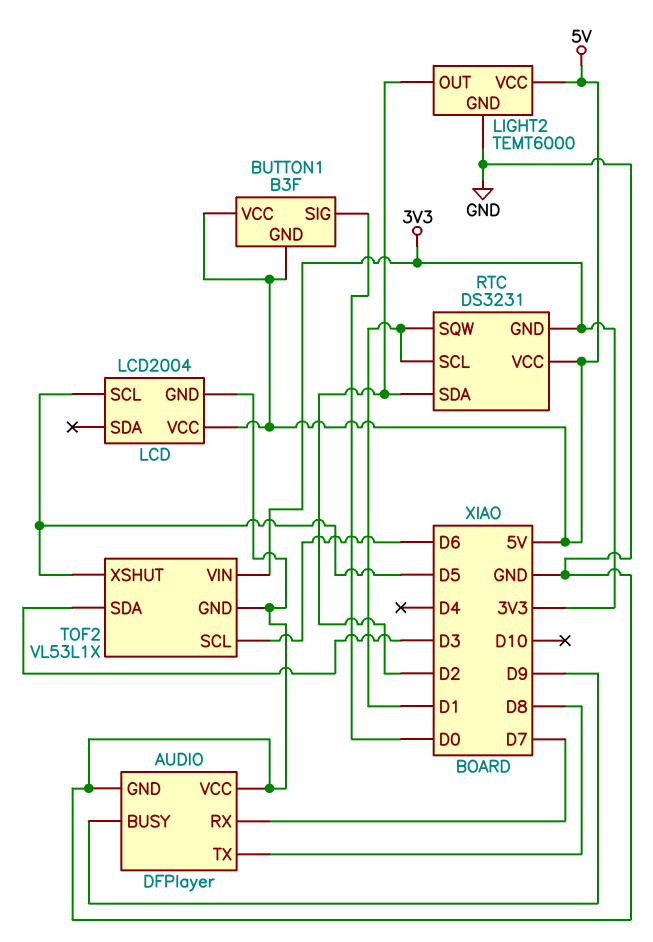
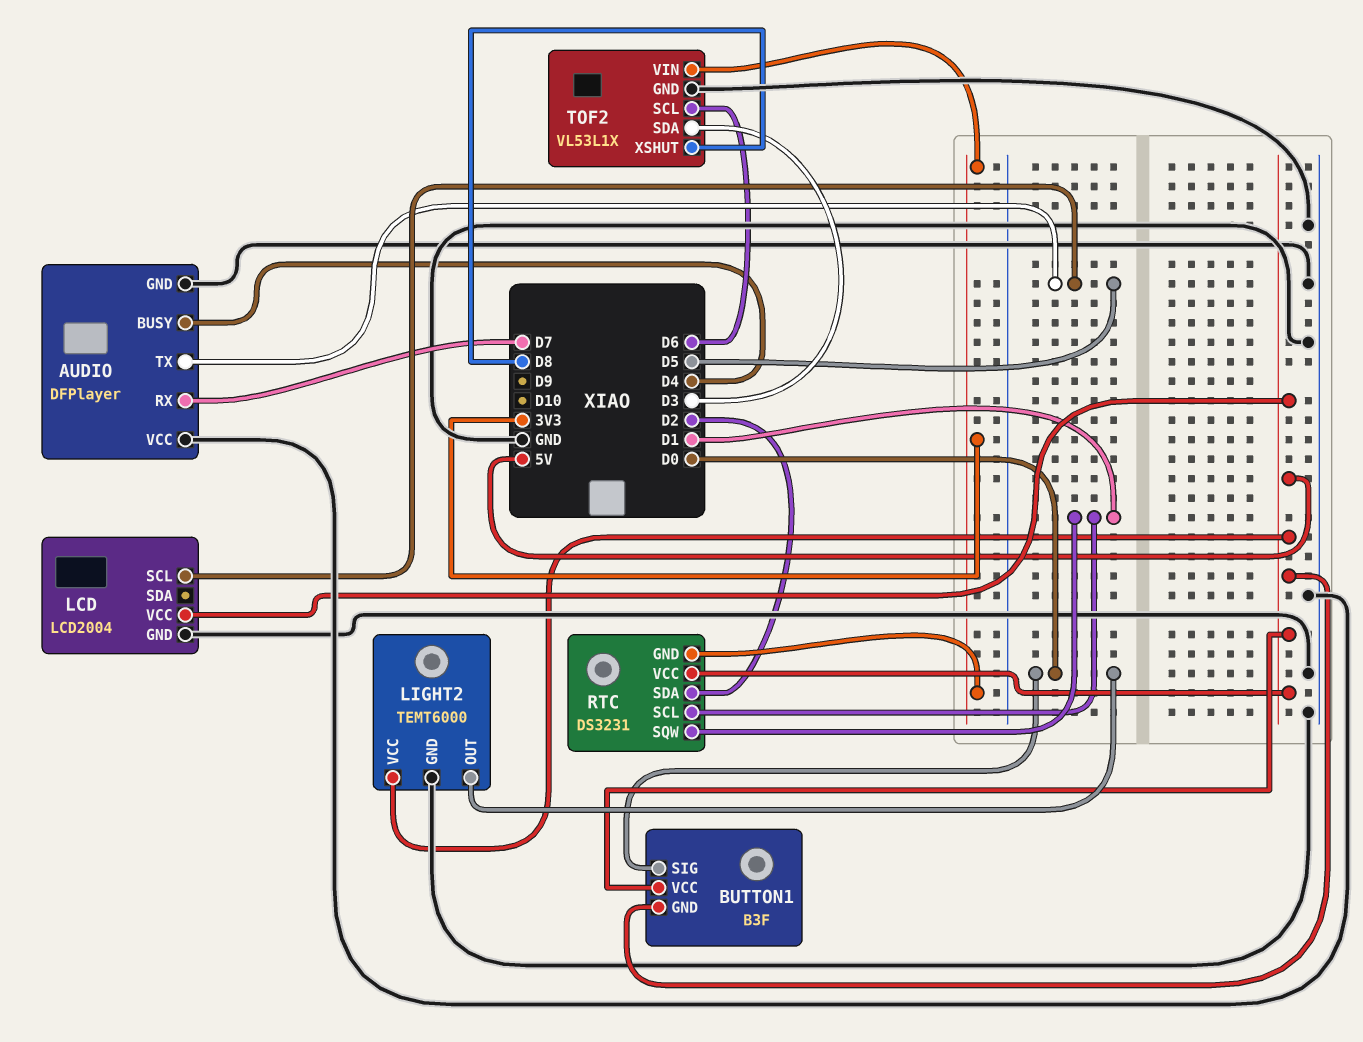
AUDIO pin BUSY: D9 -> D4
AUDIO pin TX: D8 -> D5
LIGHT2 pin OUT: D2 -> D0
TOF2 pin XSHUT: D5 -> D8

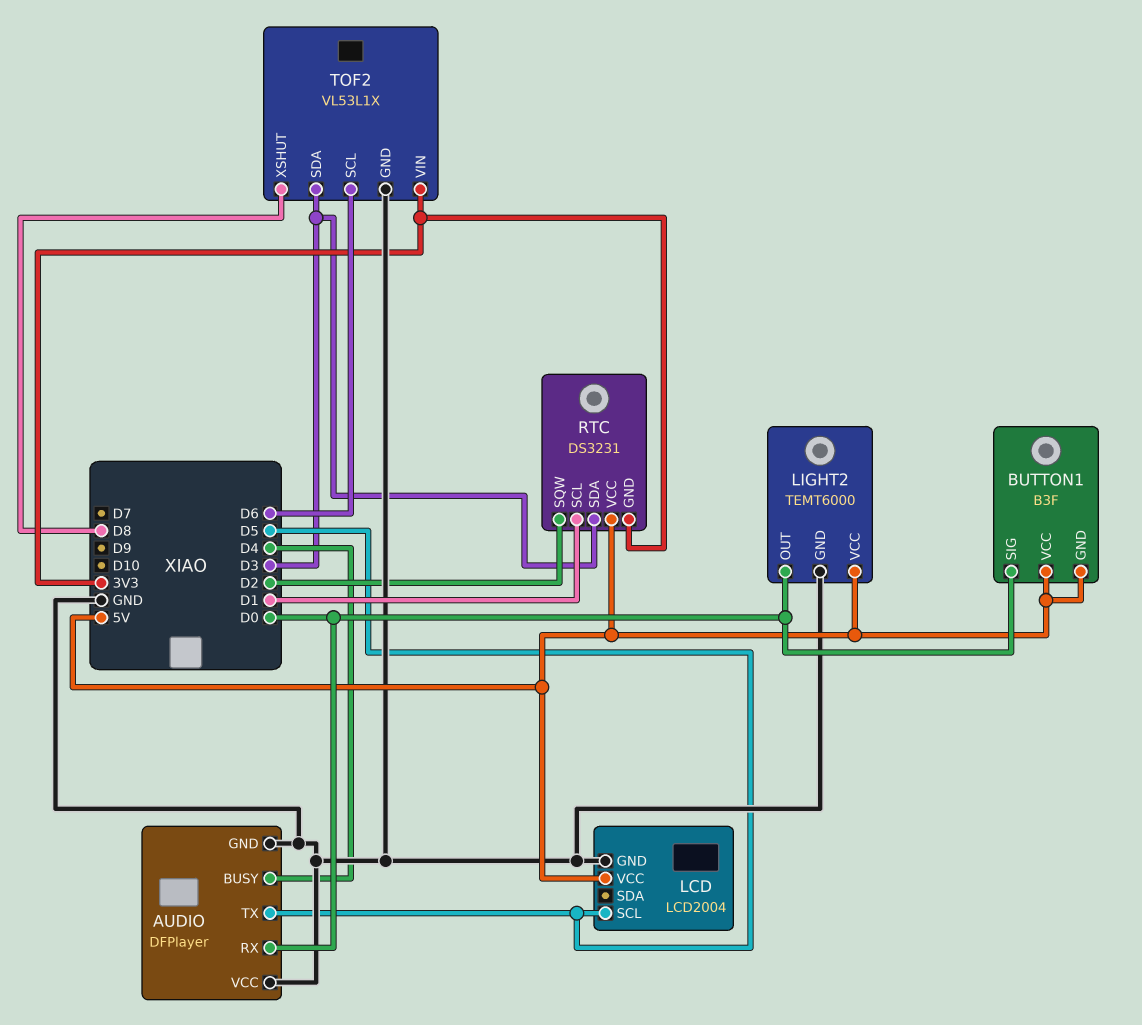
AUDIO pin RX: D7 -> D0
RTC pin SDA: D2 -> D3
RTC pin SQW: D1 -> D2

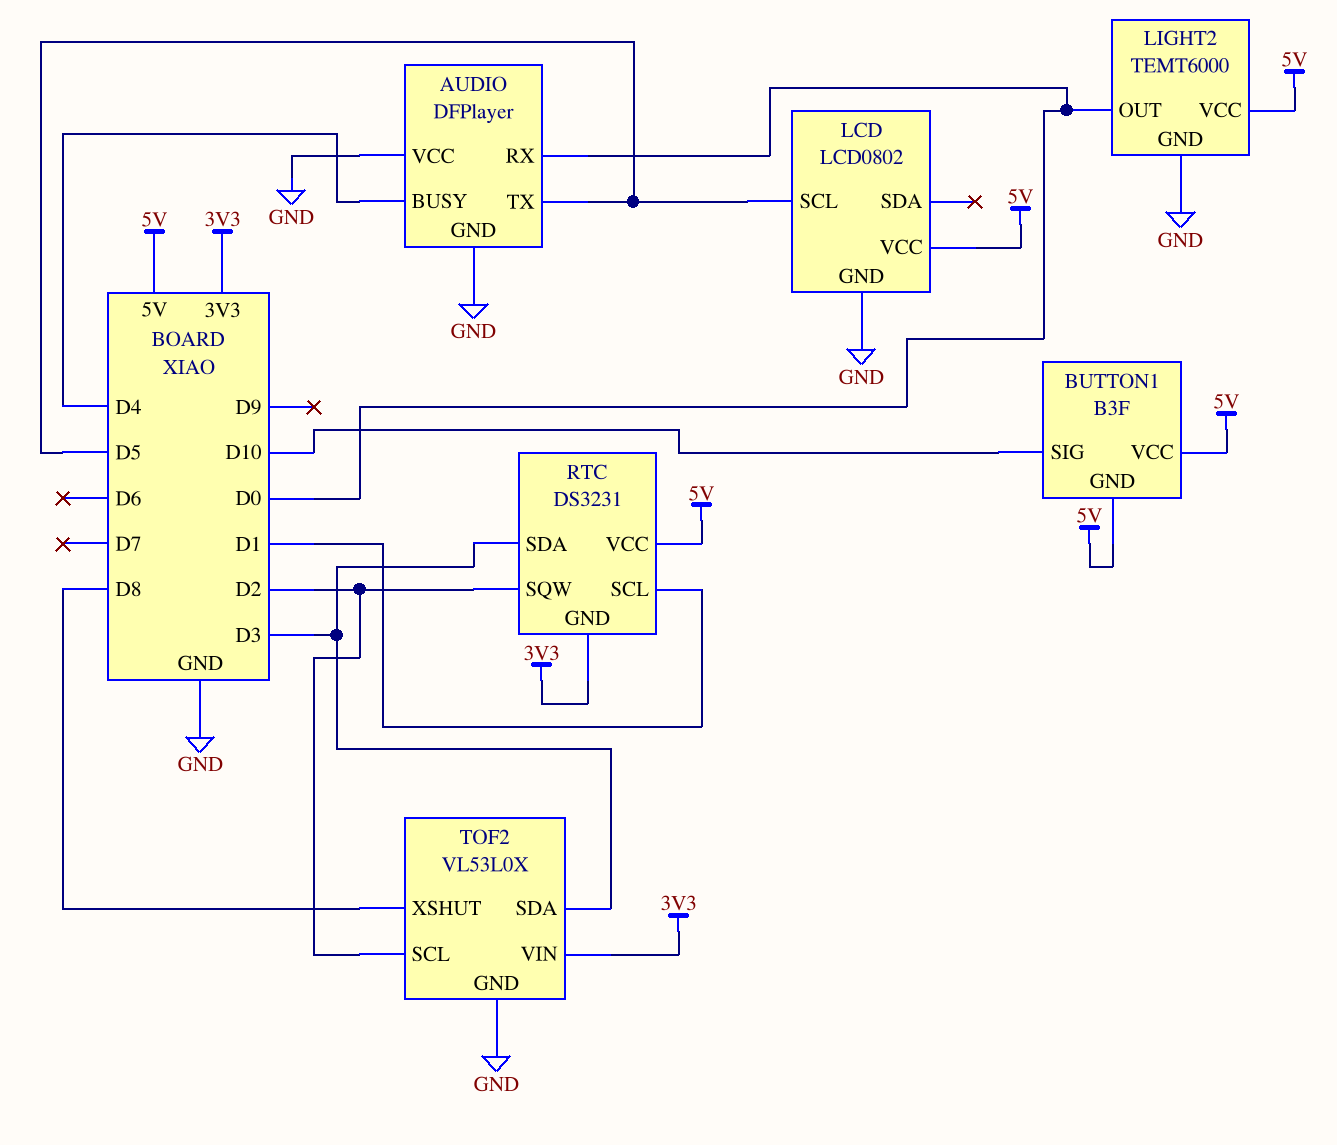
BUTTON1 pin SIG: D0 -> D10
LCD: LCD2004 -> LCD0802
TOF2: VL53L1X -> VL53L0X
TOF2 pin SCL: D6 -> D2

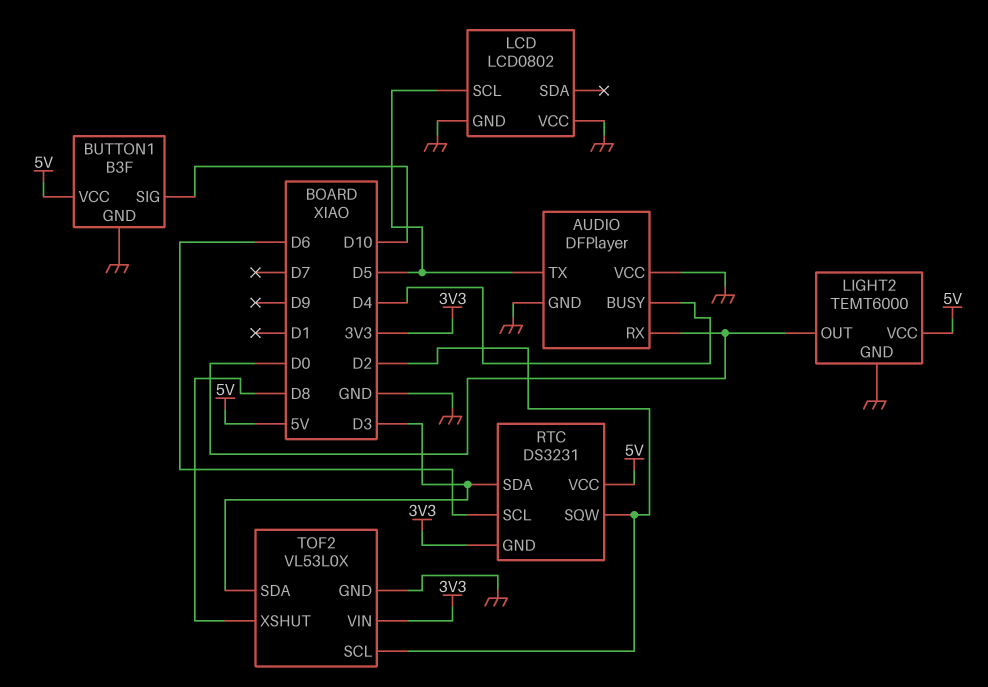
BUTTON1 pin GND: 5V -> GND
LCD pin VCC: 5V -> GND
RTC pin SCL: D1 -> D6

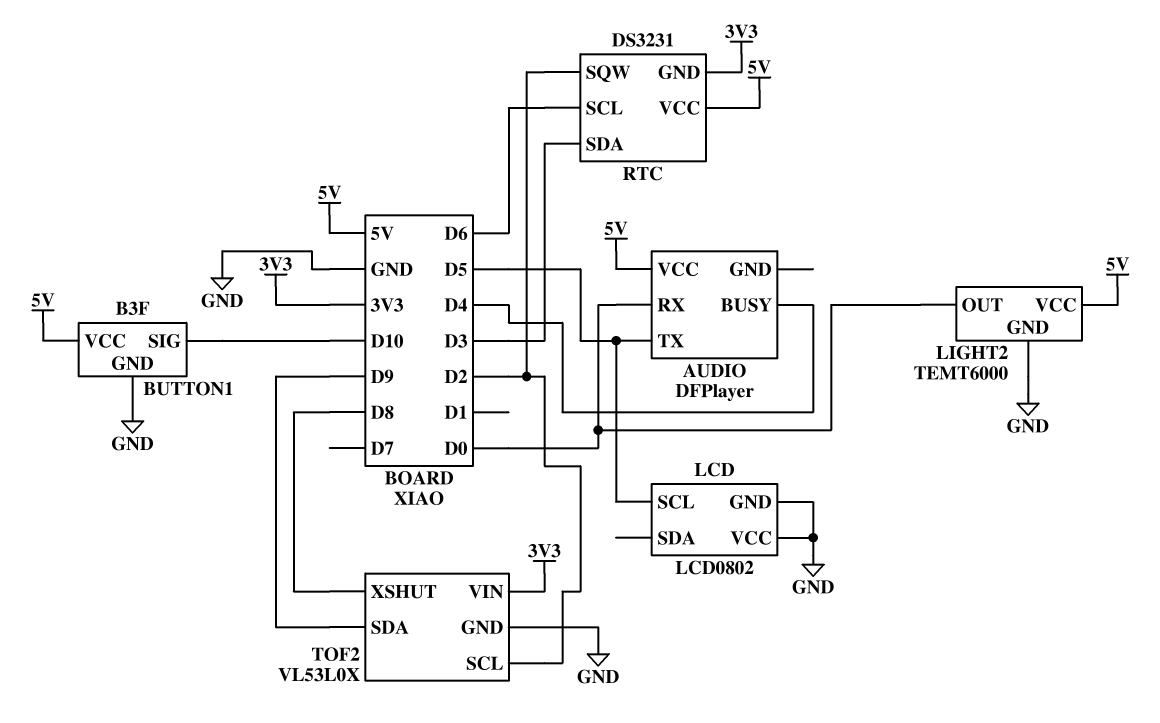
AUDIO pin GND: GND -> none
AUDIO pin VCC: GND -> 5V
TOF2 pin SDA: D3 -> D9

